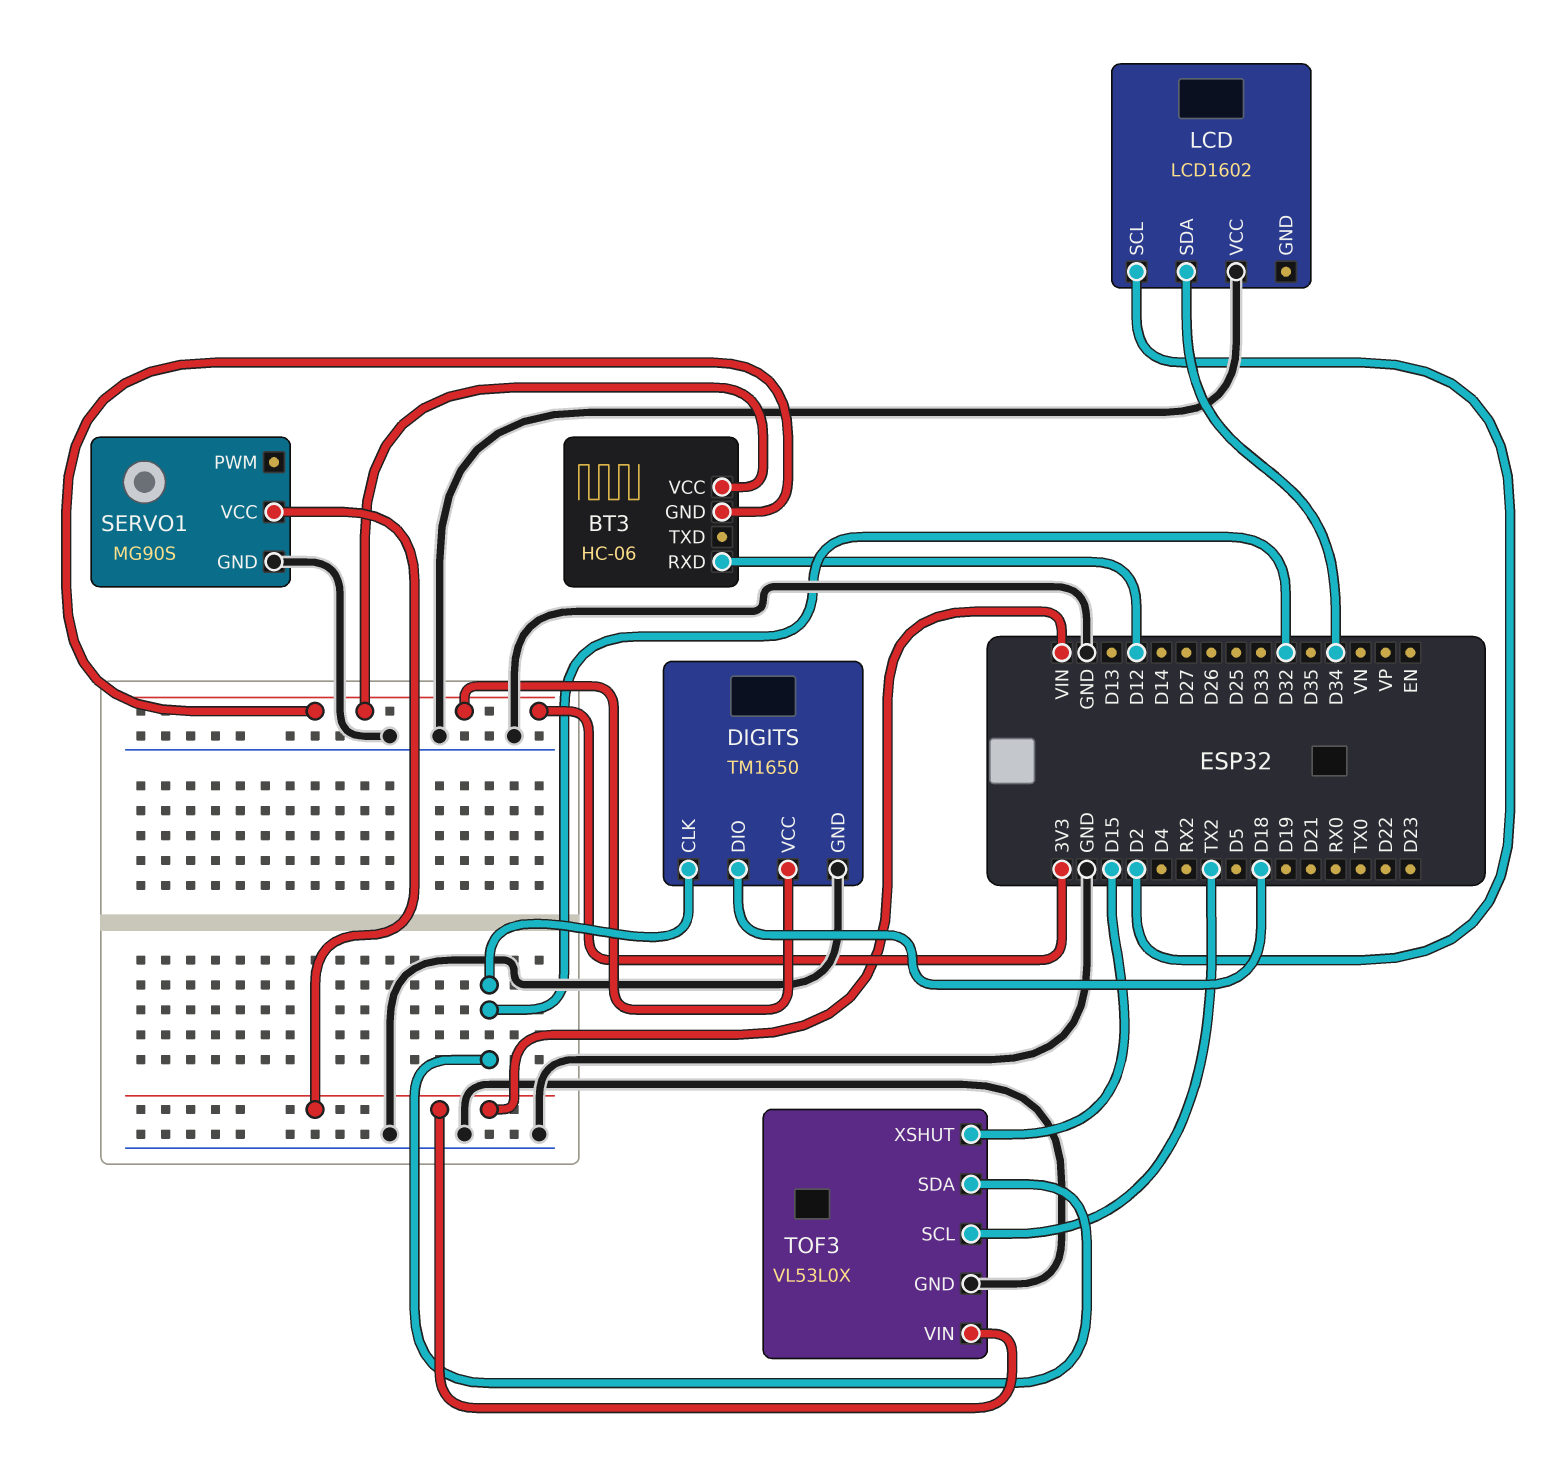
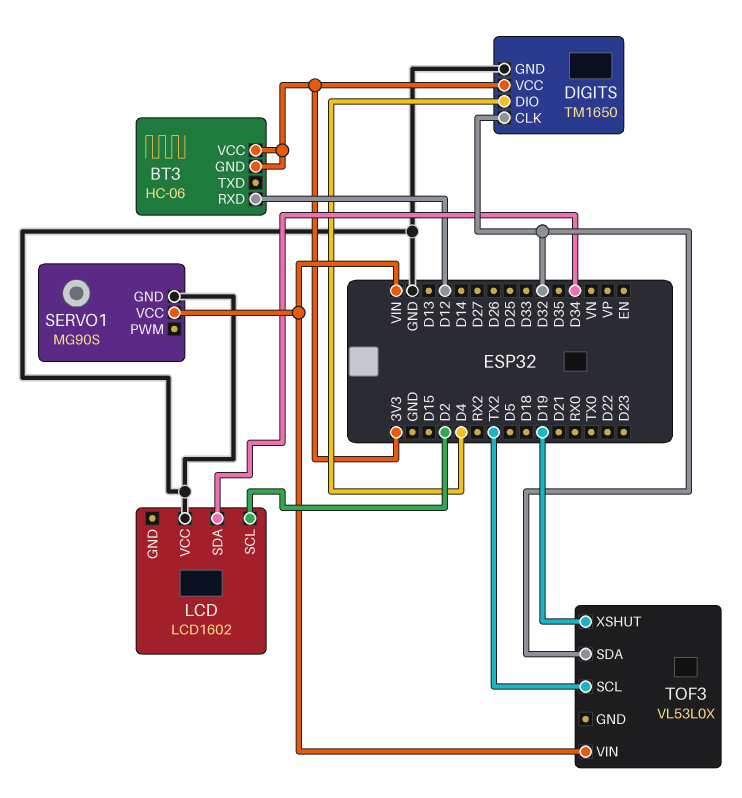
DIGITS pin DIO: D18 -> D4
TOF3 pin GND: GND -> none
TOF3 pin XSHUT: D15 -> D19

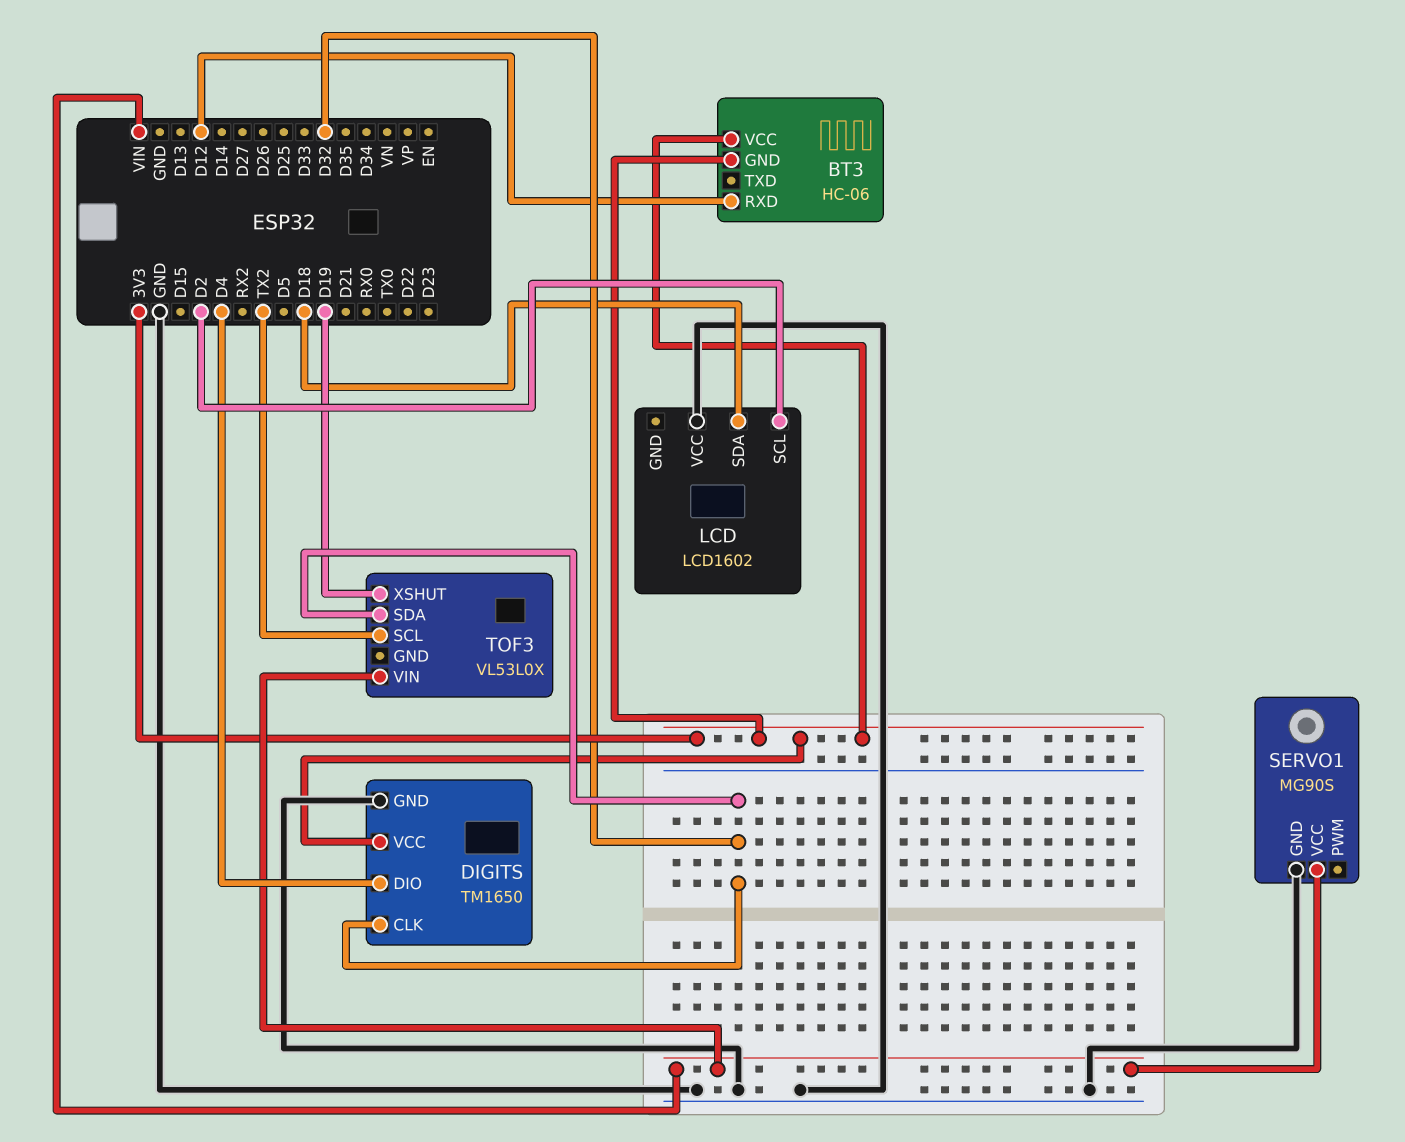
LCD pin SDA: D34 -> D18

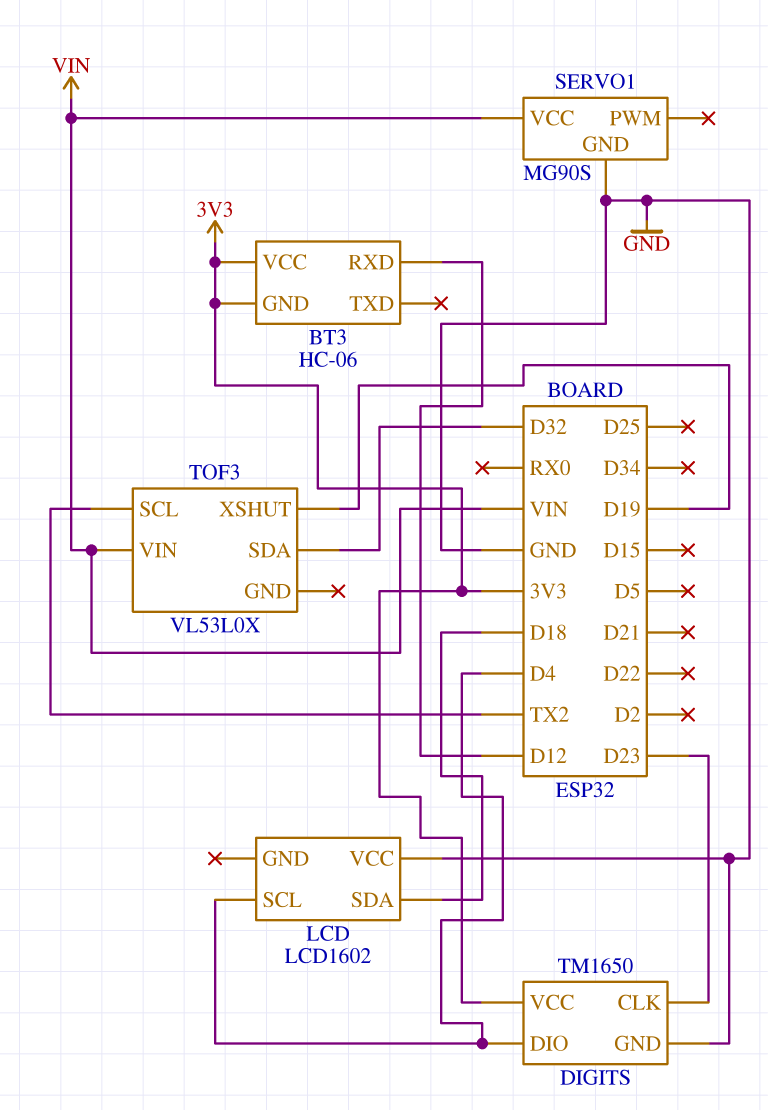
DIGITS pin CLK: D32 -> D23
LCD pin SCL: D2 -> D4

